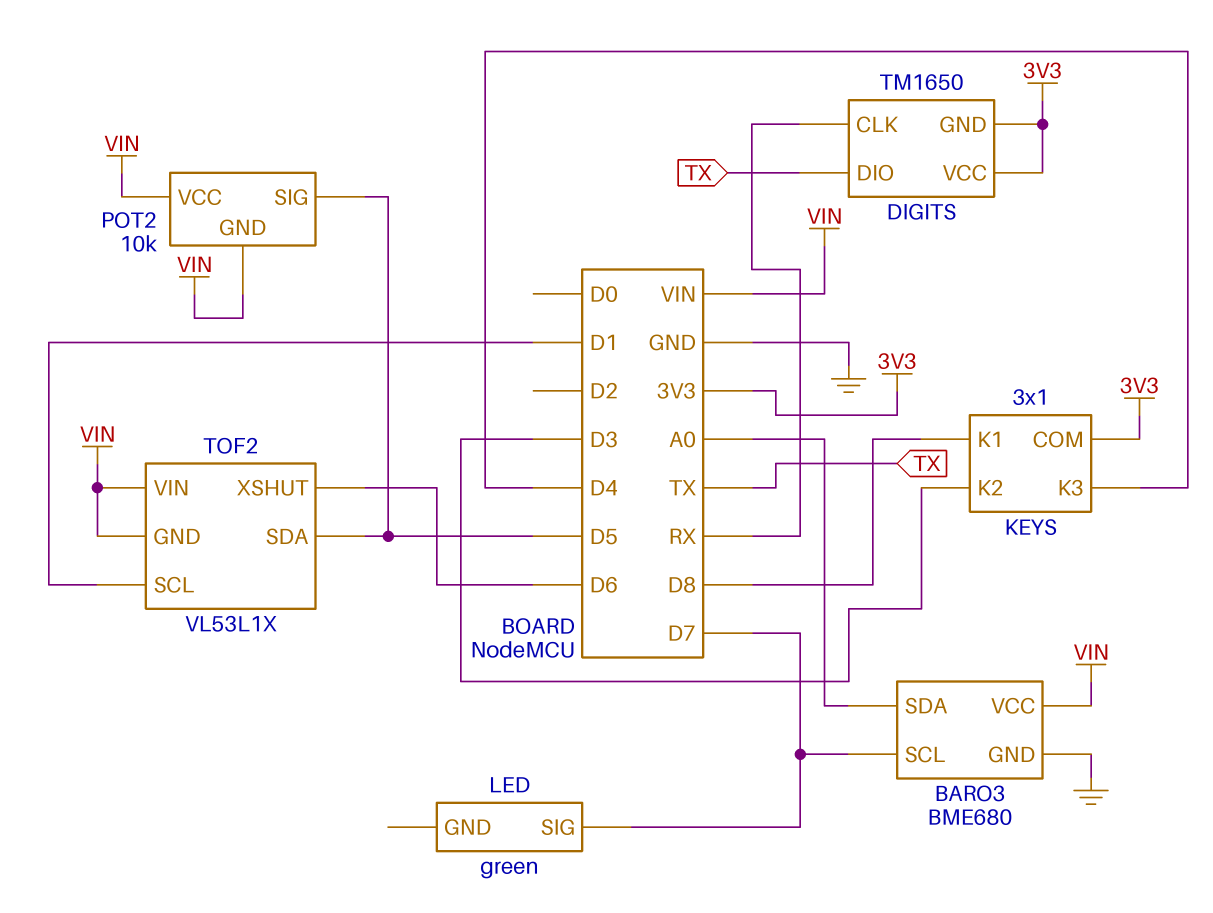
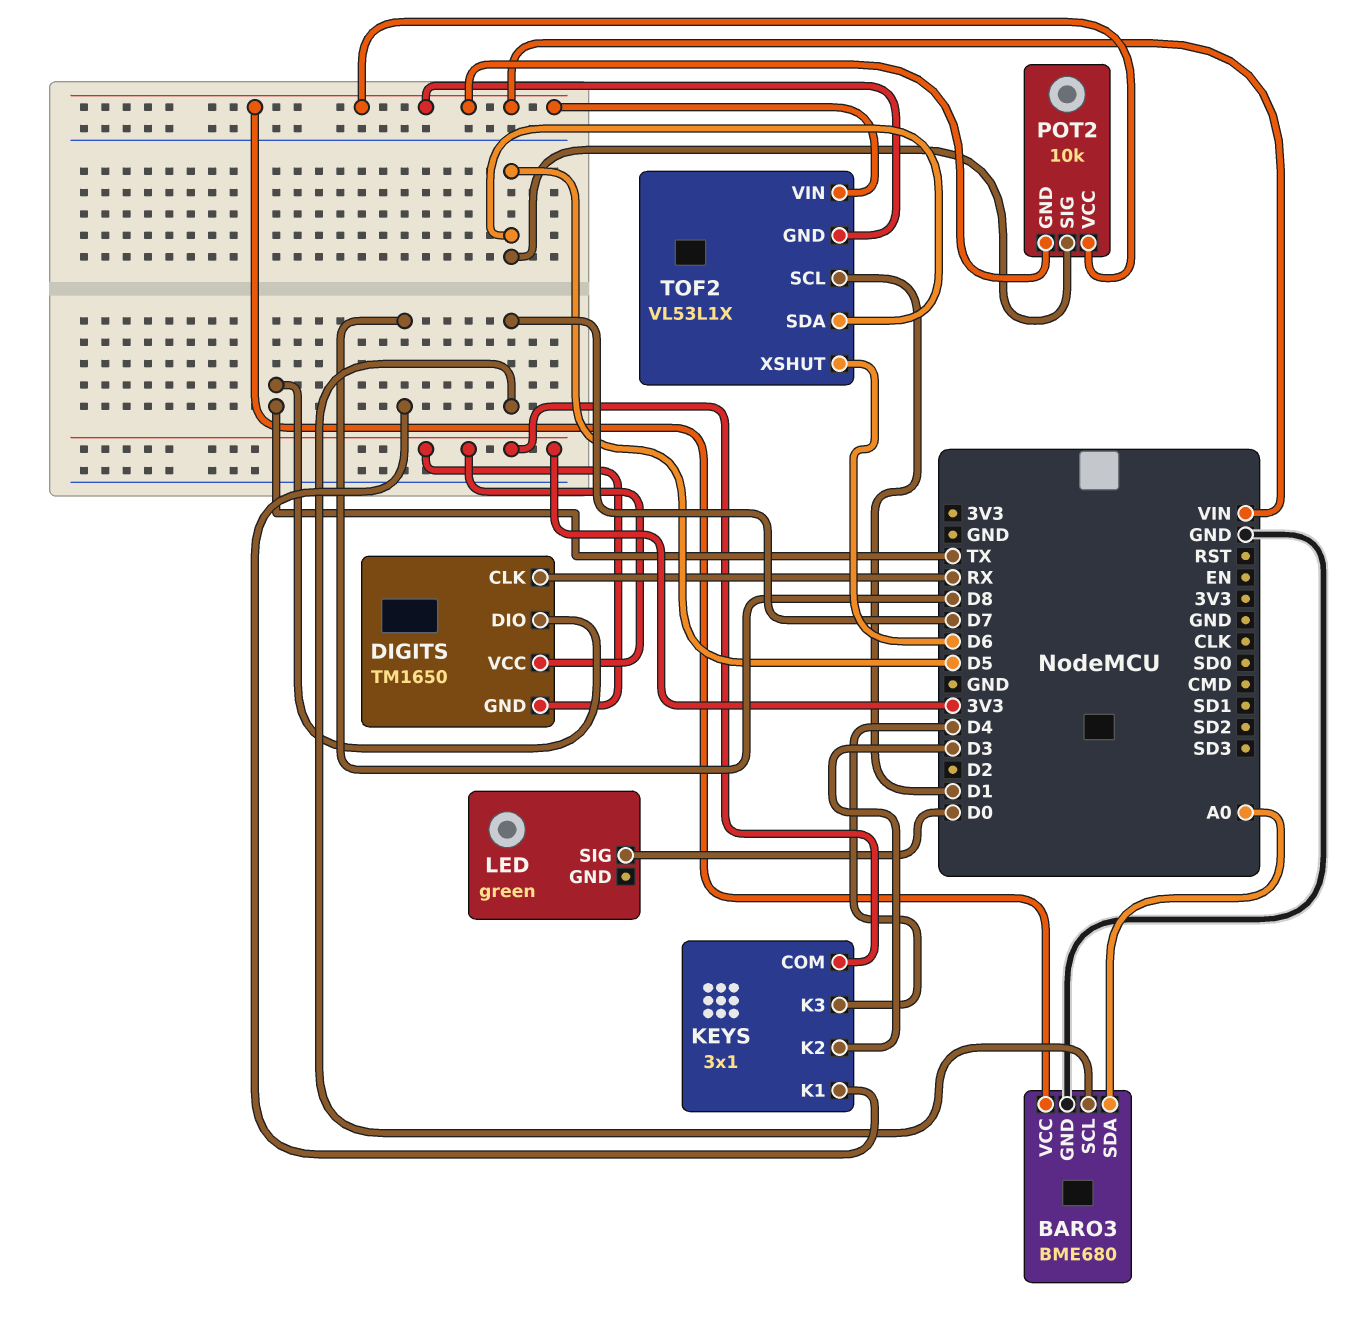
LED pin SIG: D7 -> D0

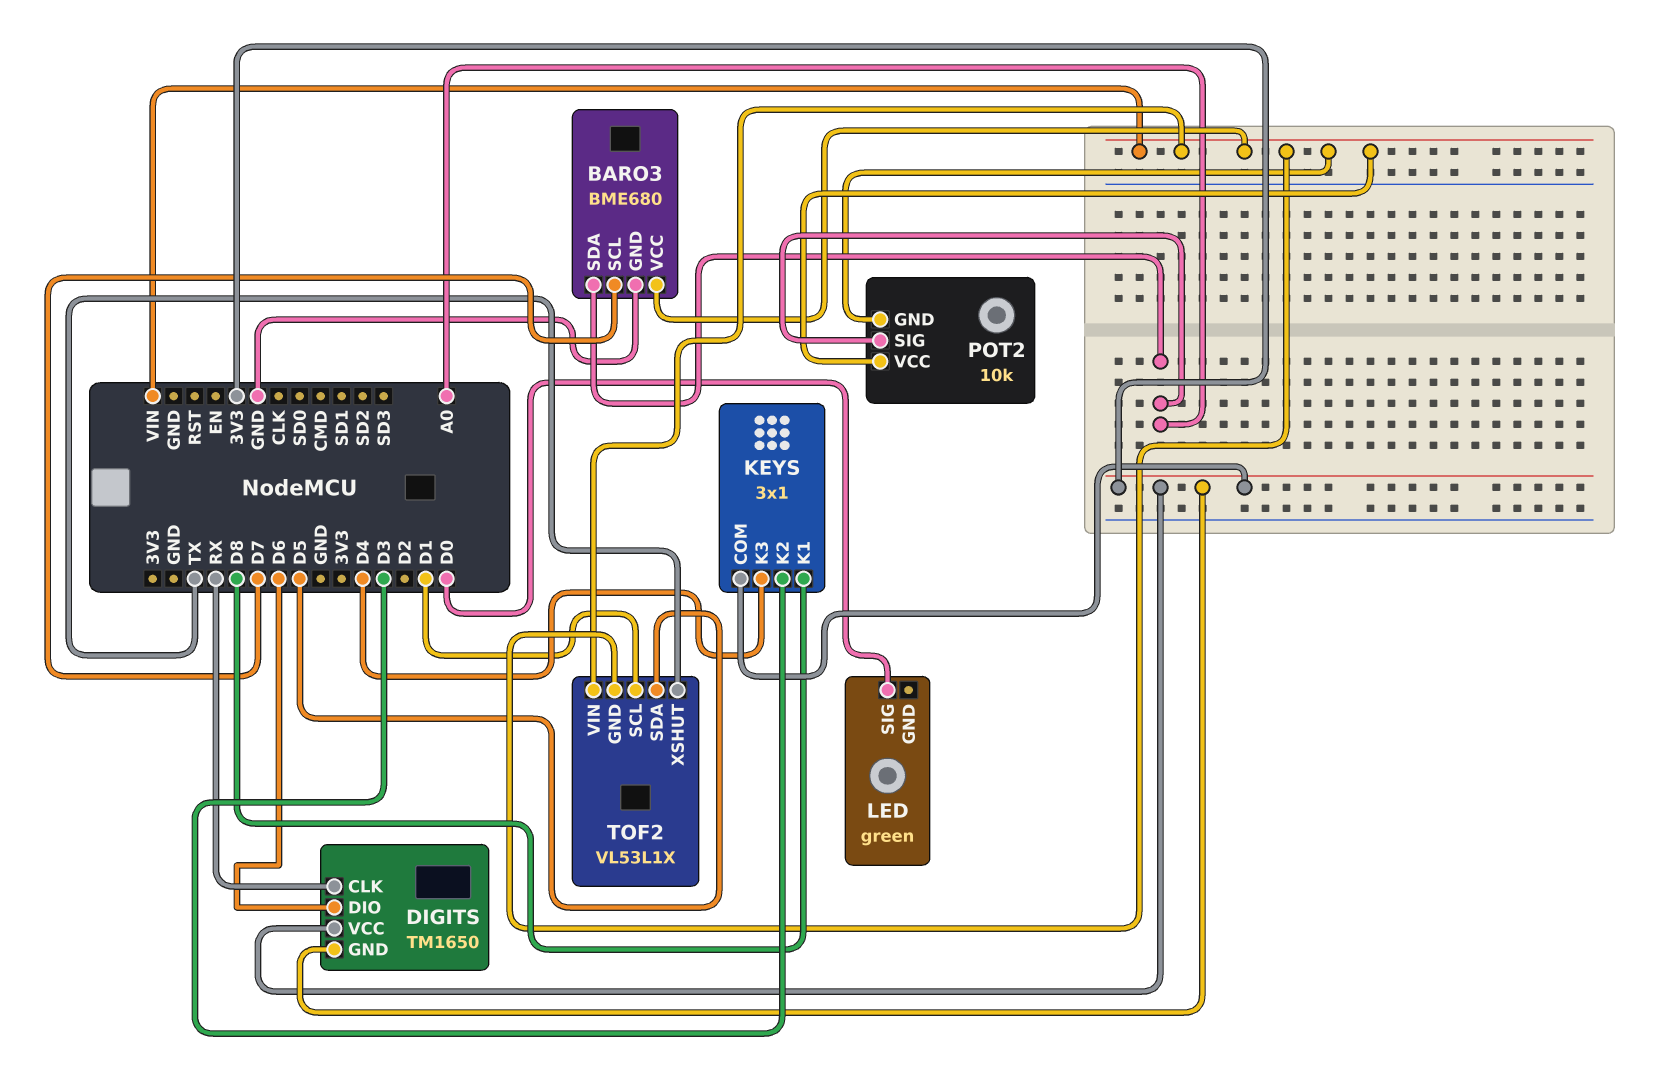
DIGITS pin DIO: TX -> D6
POT2 pin SIG: D5 -> A0
TOF2 pin XSHUT: D6 -> TX

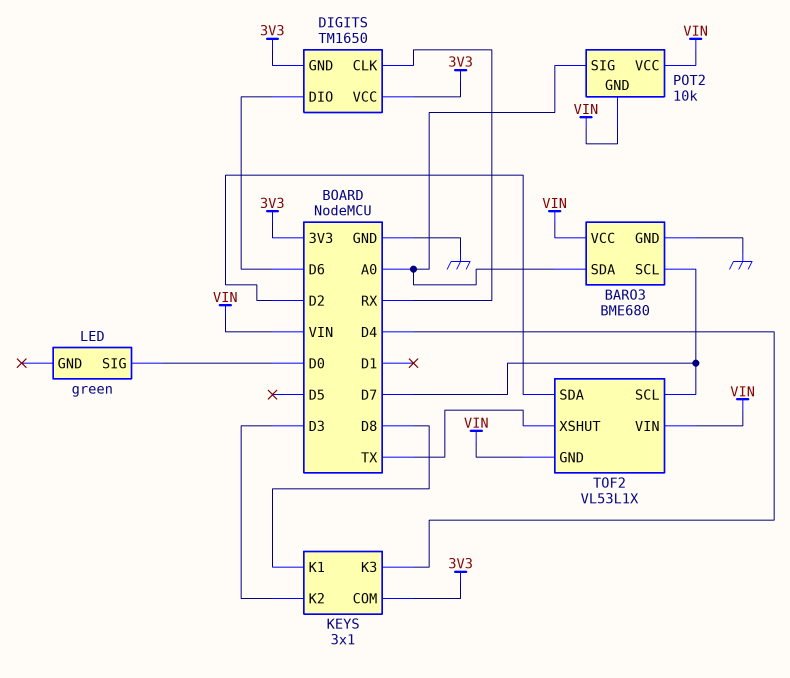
TOF2 pin SCL: D1 -> D7
TOF2 pin SDA: D5 -> D2

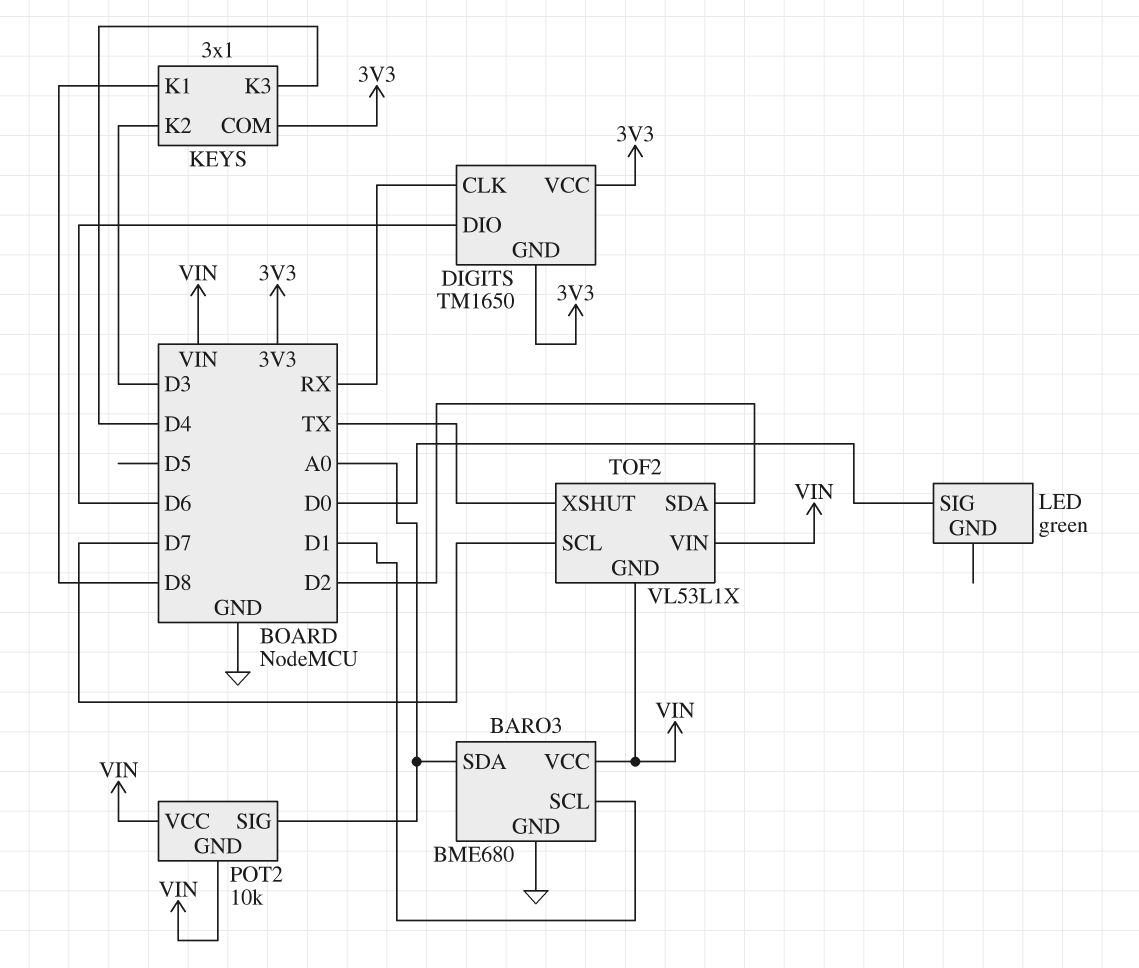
BARO3 pin SCL: D7 -> D1

